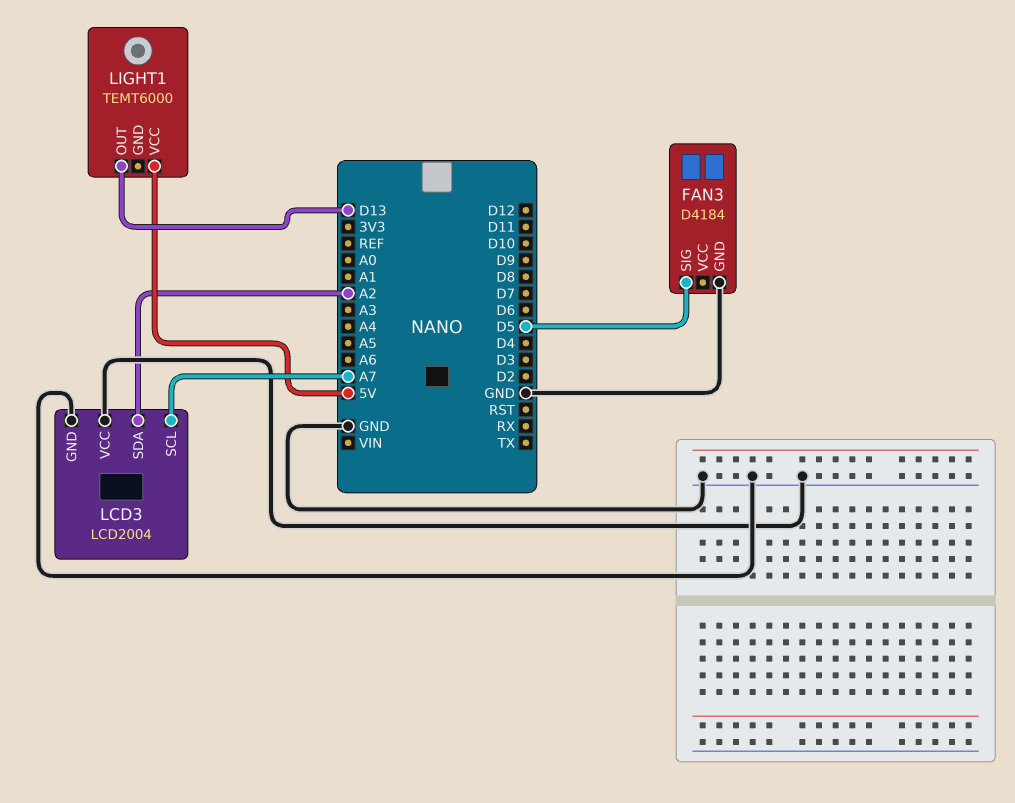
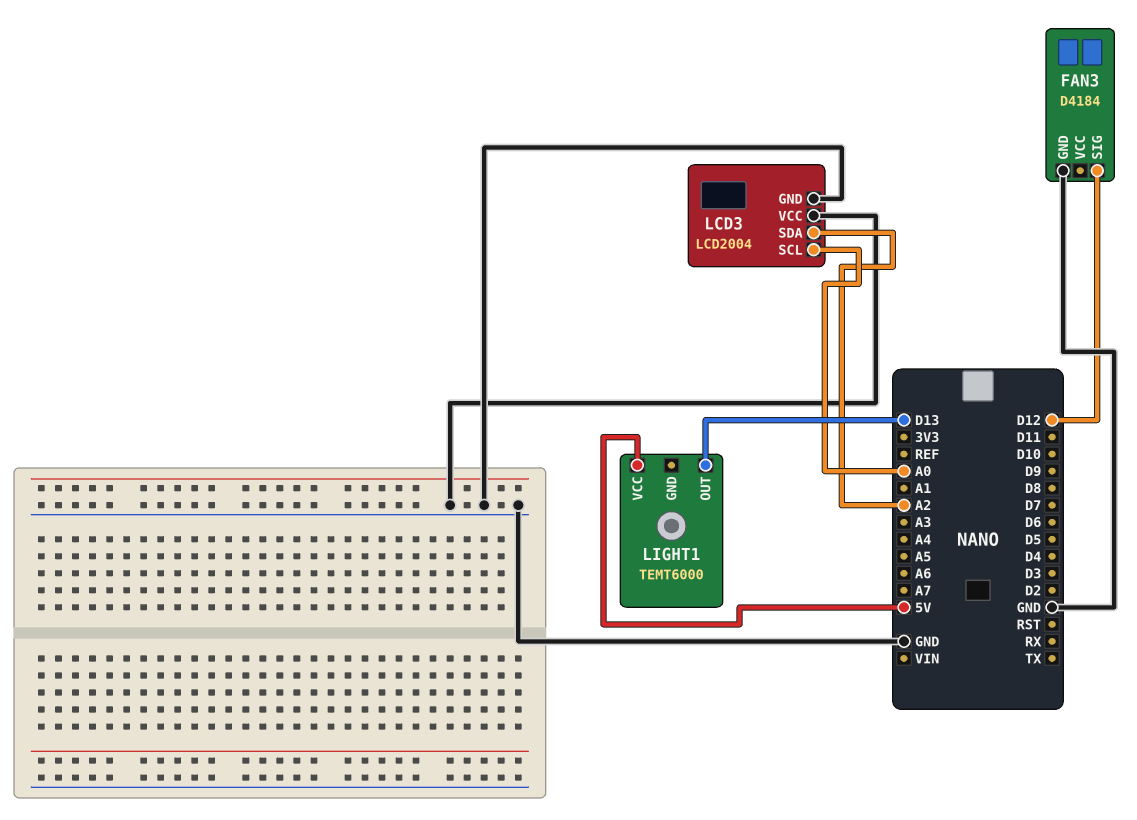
FAN3 pin SIG: D5 -> D12
LCD3 pin SCL: A7 -> A0

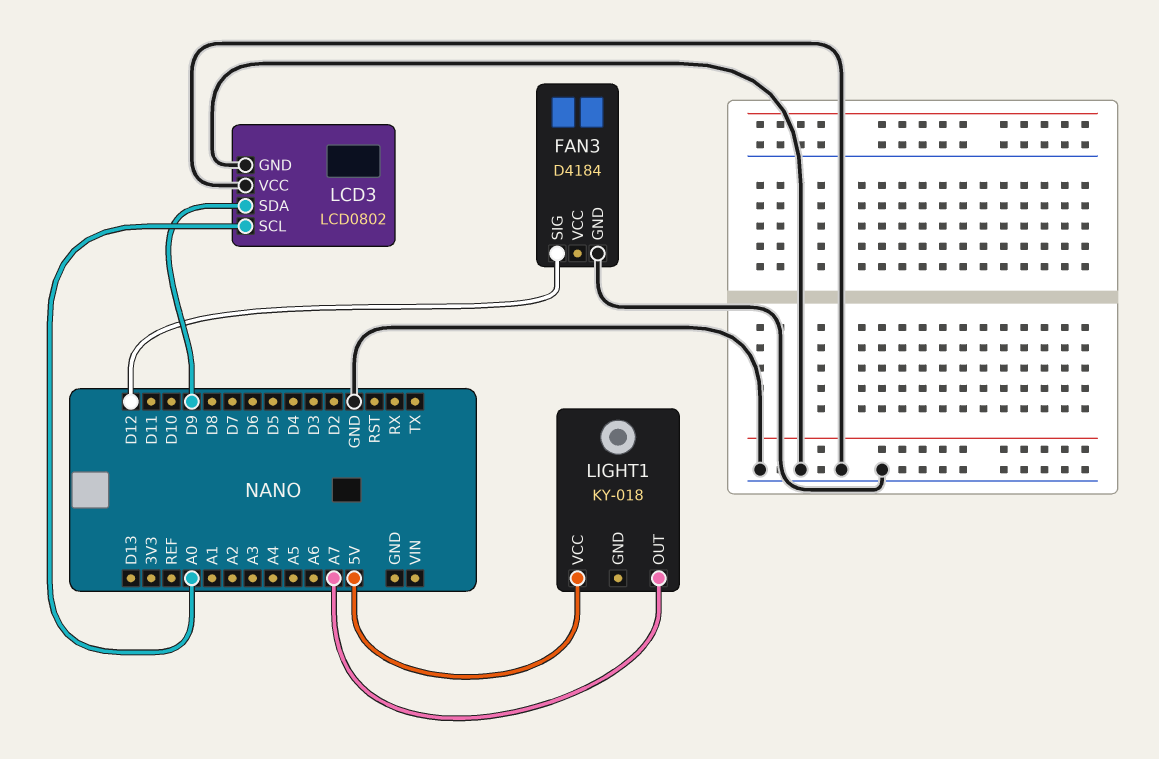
LCD3: LCD2004 -> LCD0802
LCD3 pin SDA: A2 -> D9
LIGHT1: TEMT6000 -> KY-018
LIGHT1 pin OUT: D13 -> A7

